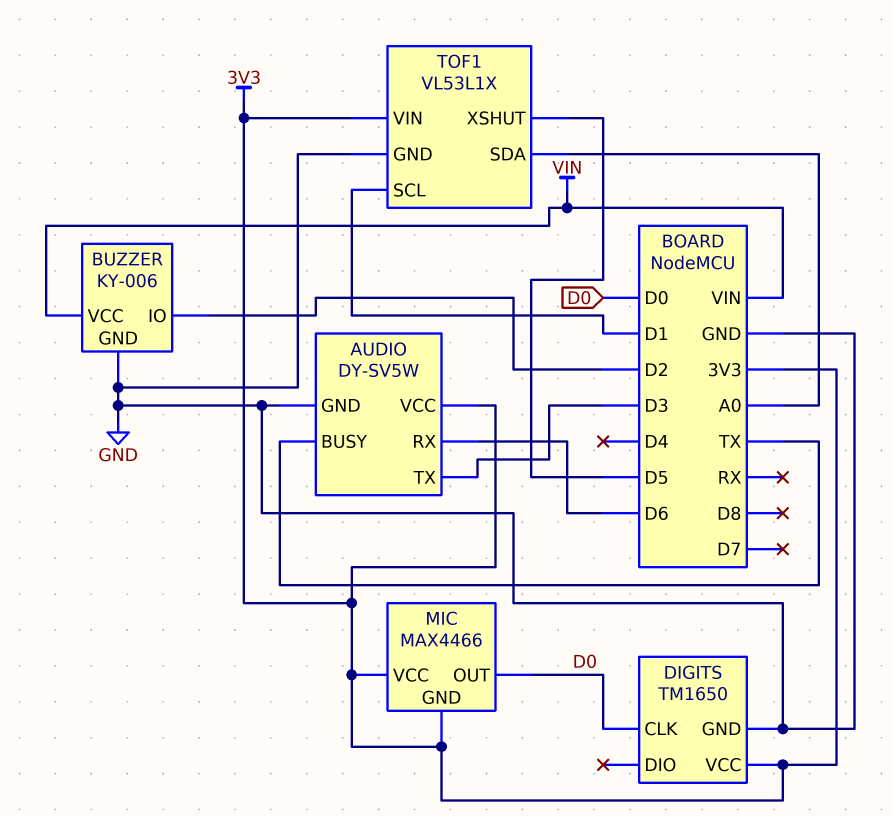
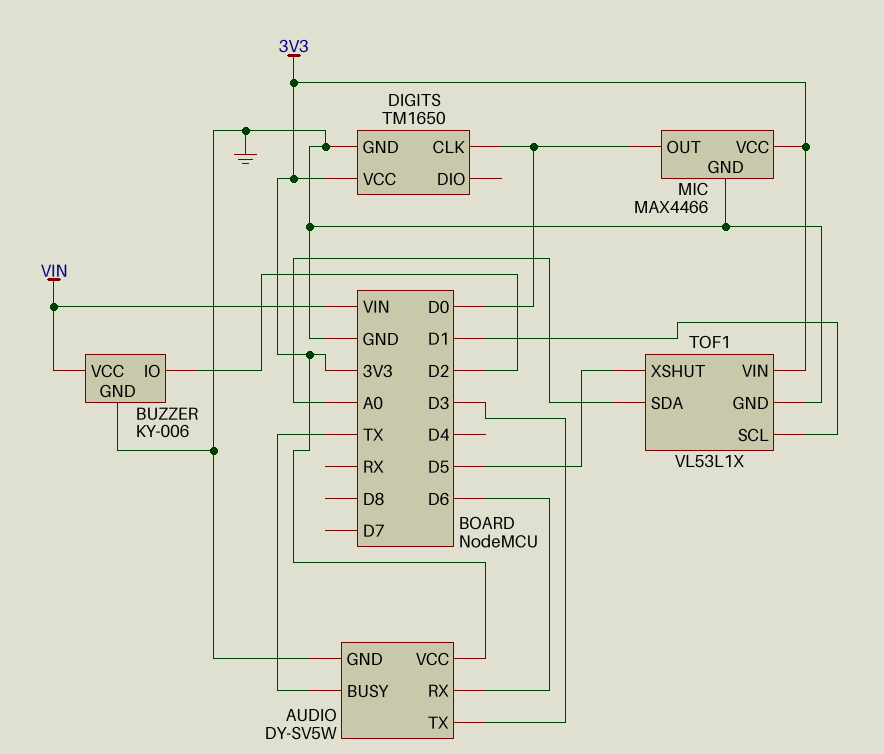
MIC pin GND: 3V3 -> GND

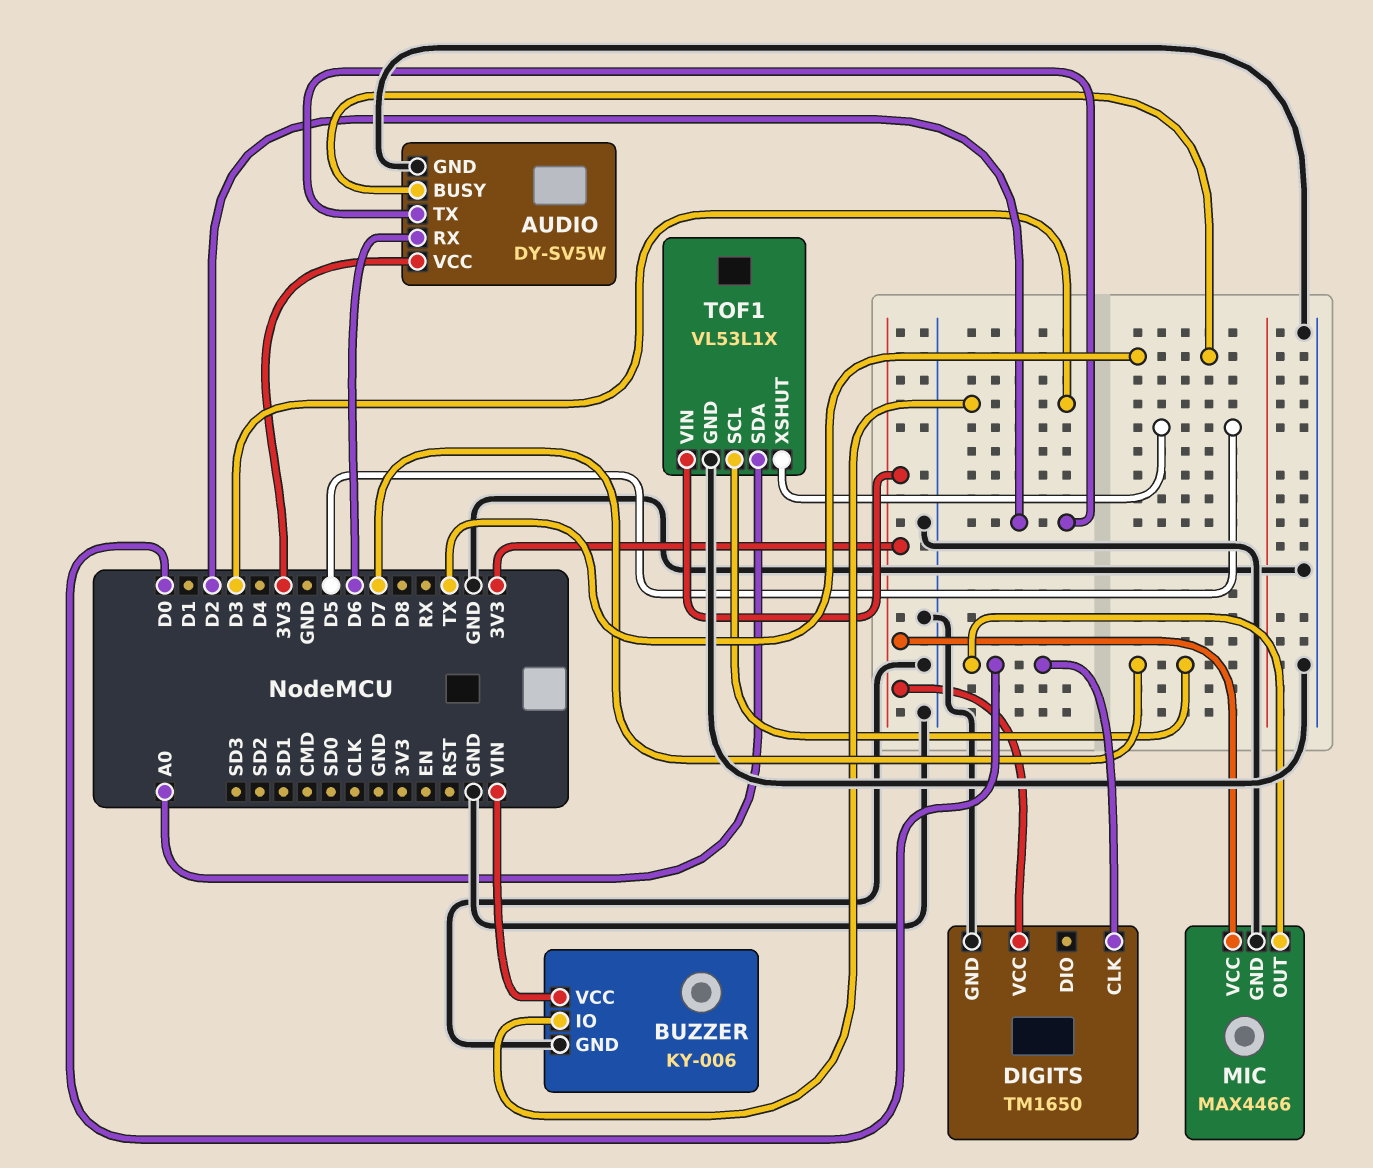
AUDIO pin TX: D3 -> D2
BUZZER pin IO: D2 -> D3
TOF1 pin SCL: D1 -> D7

